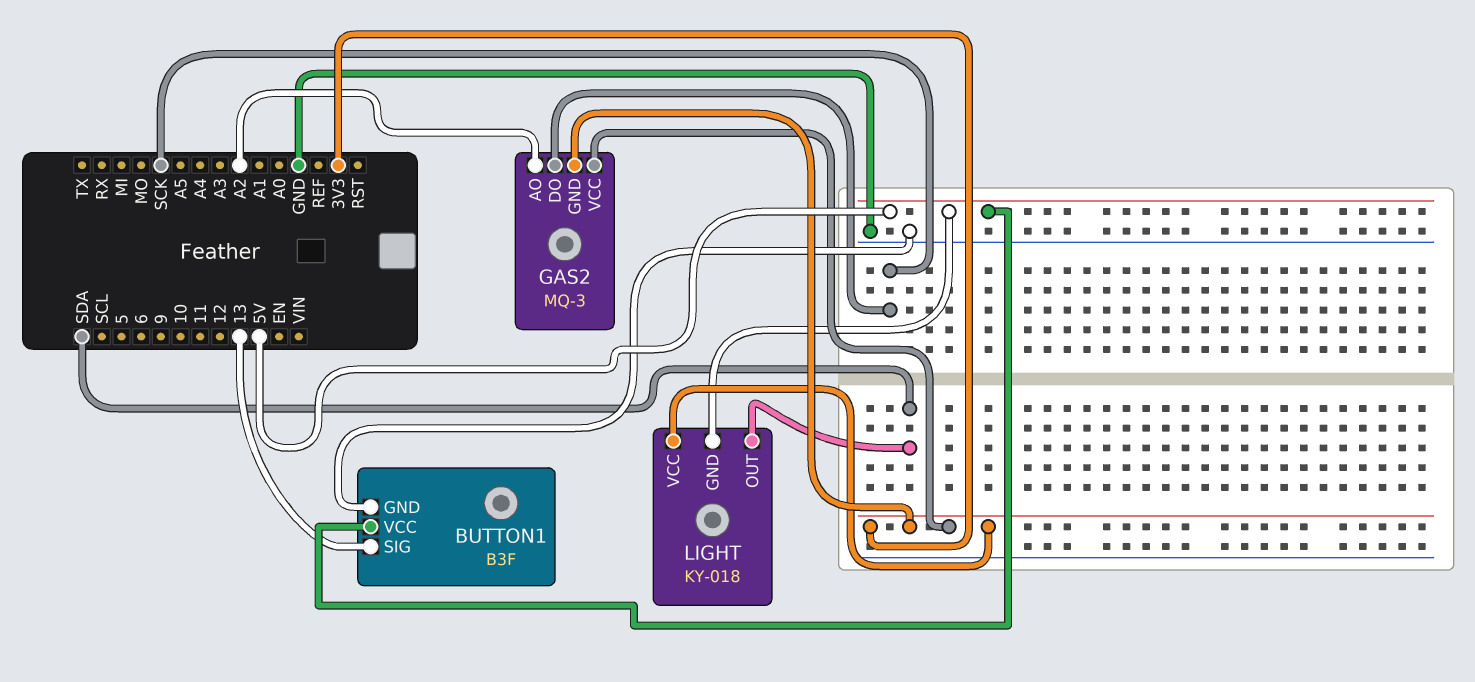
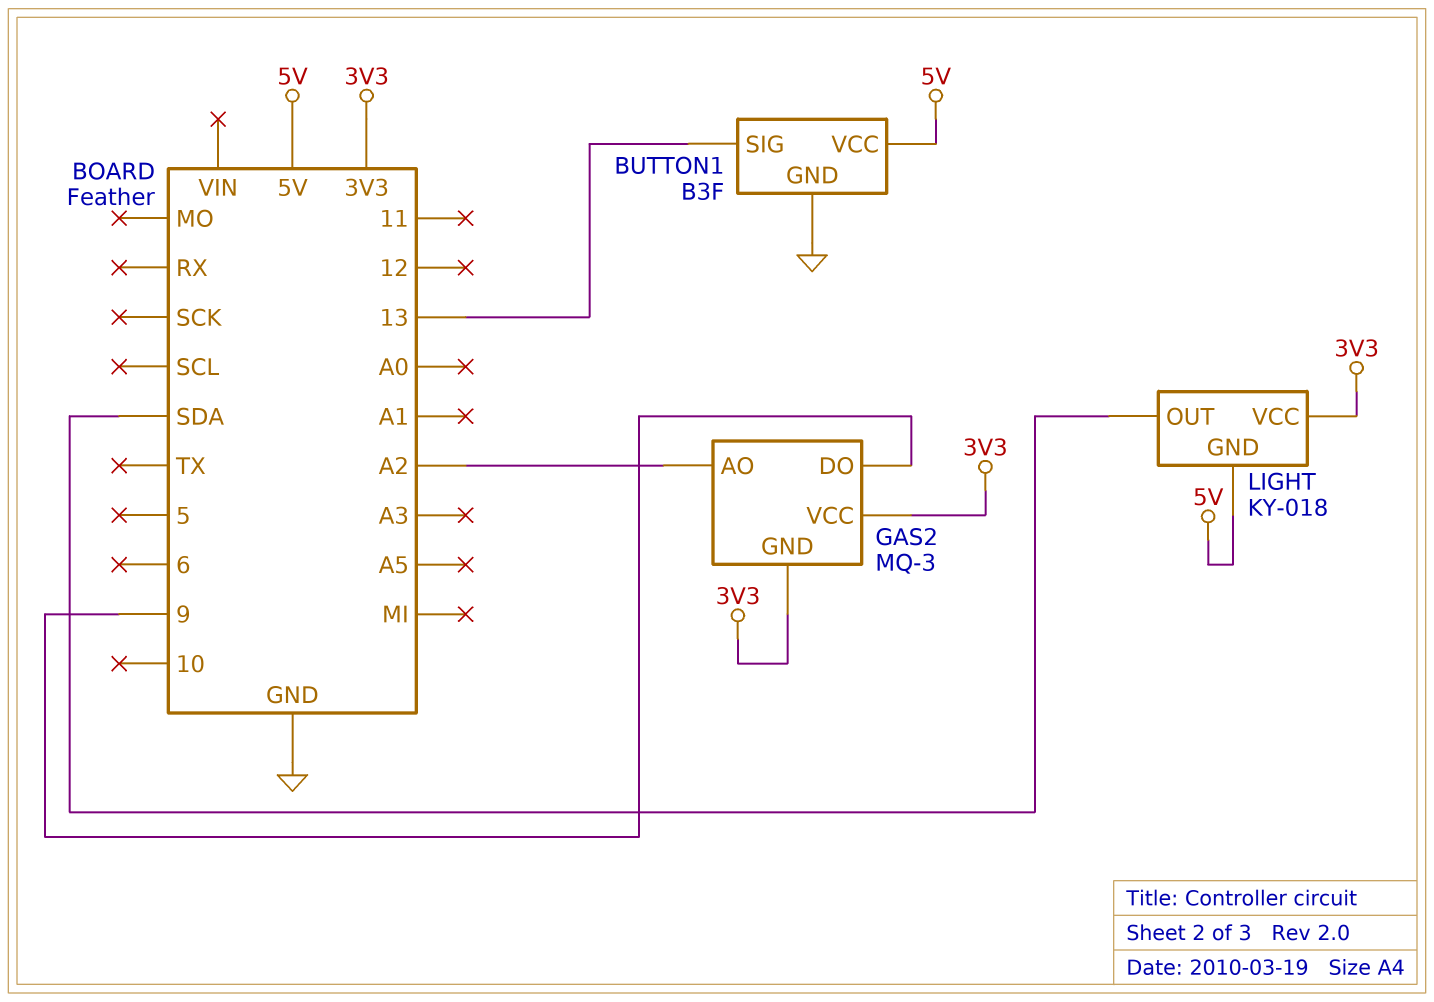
GAS2 pin DO: SCK -> 9

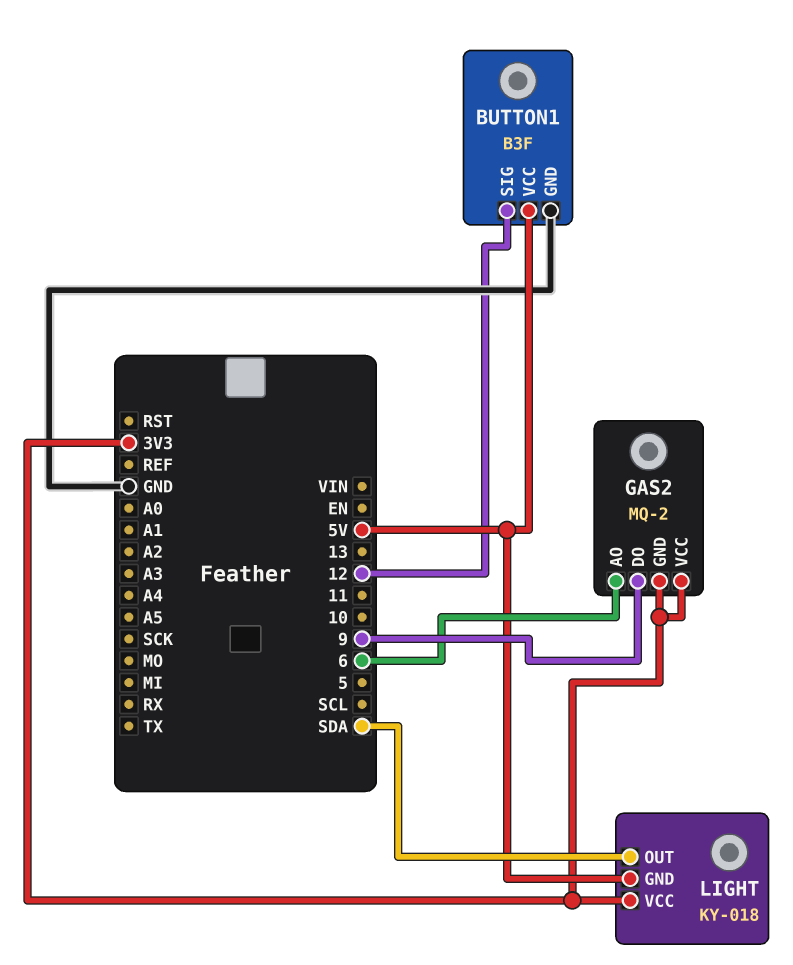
BUTTON1 pin SIG: 13 -> 12
GAS2: MQ-3 -> MQ-2
GAS2 pin AO: A2 -> 6

